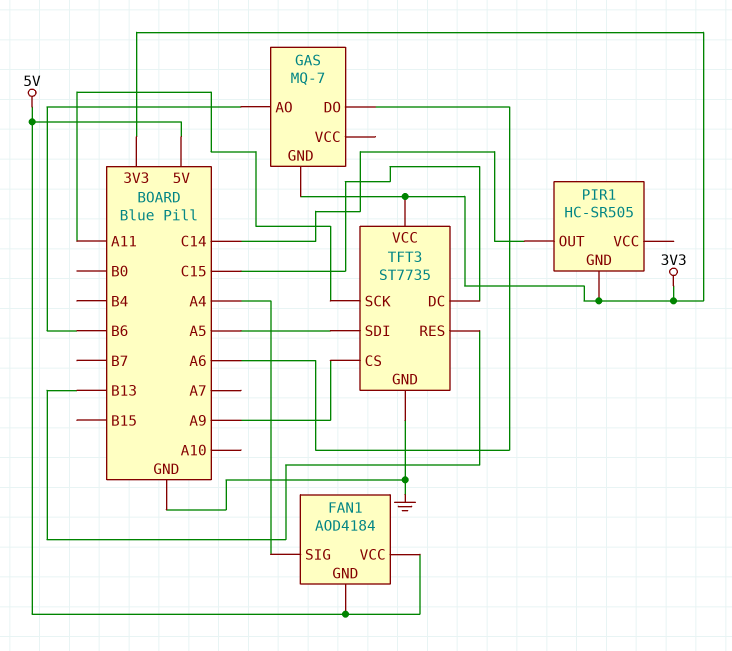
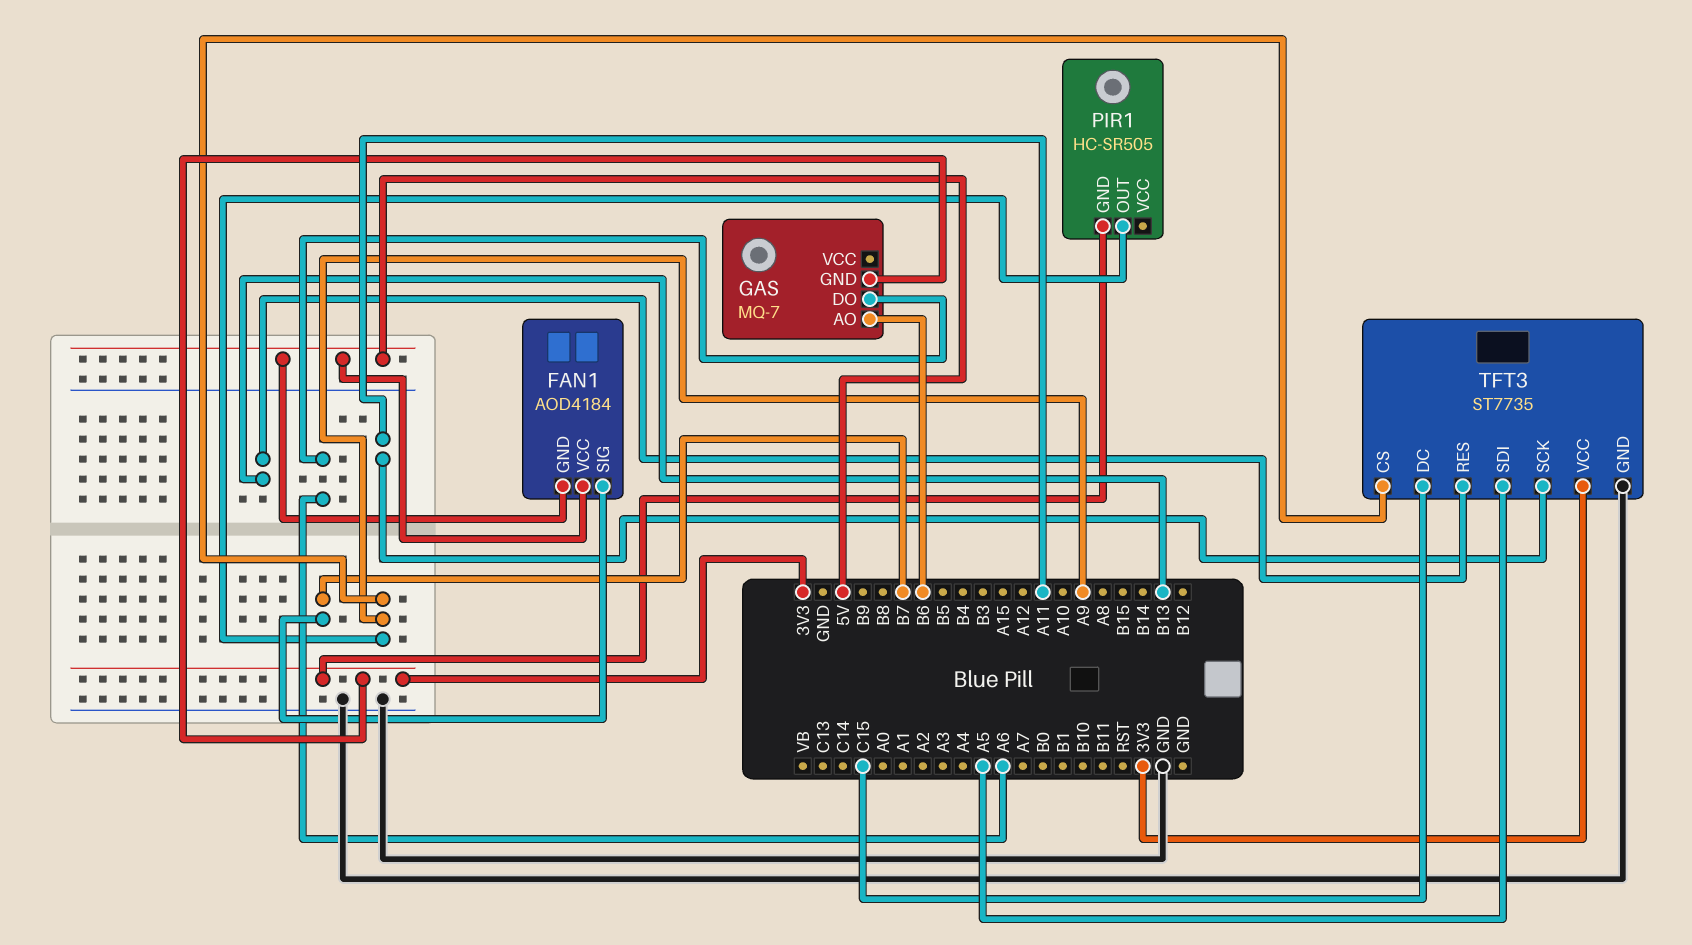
FAN1 pin SIG: A4 -> B7
PIR1 pin OUT: C14 -> A9

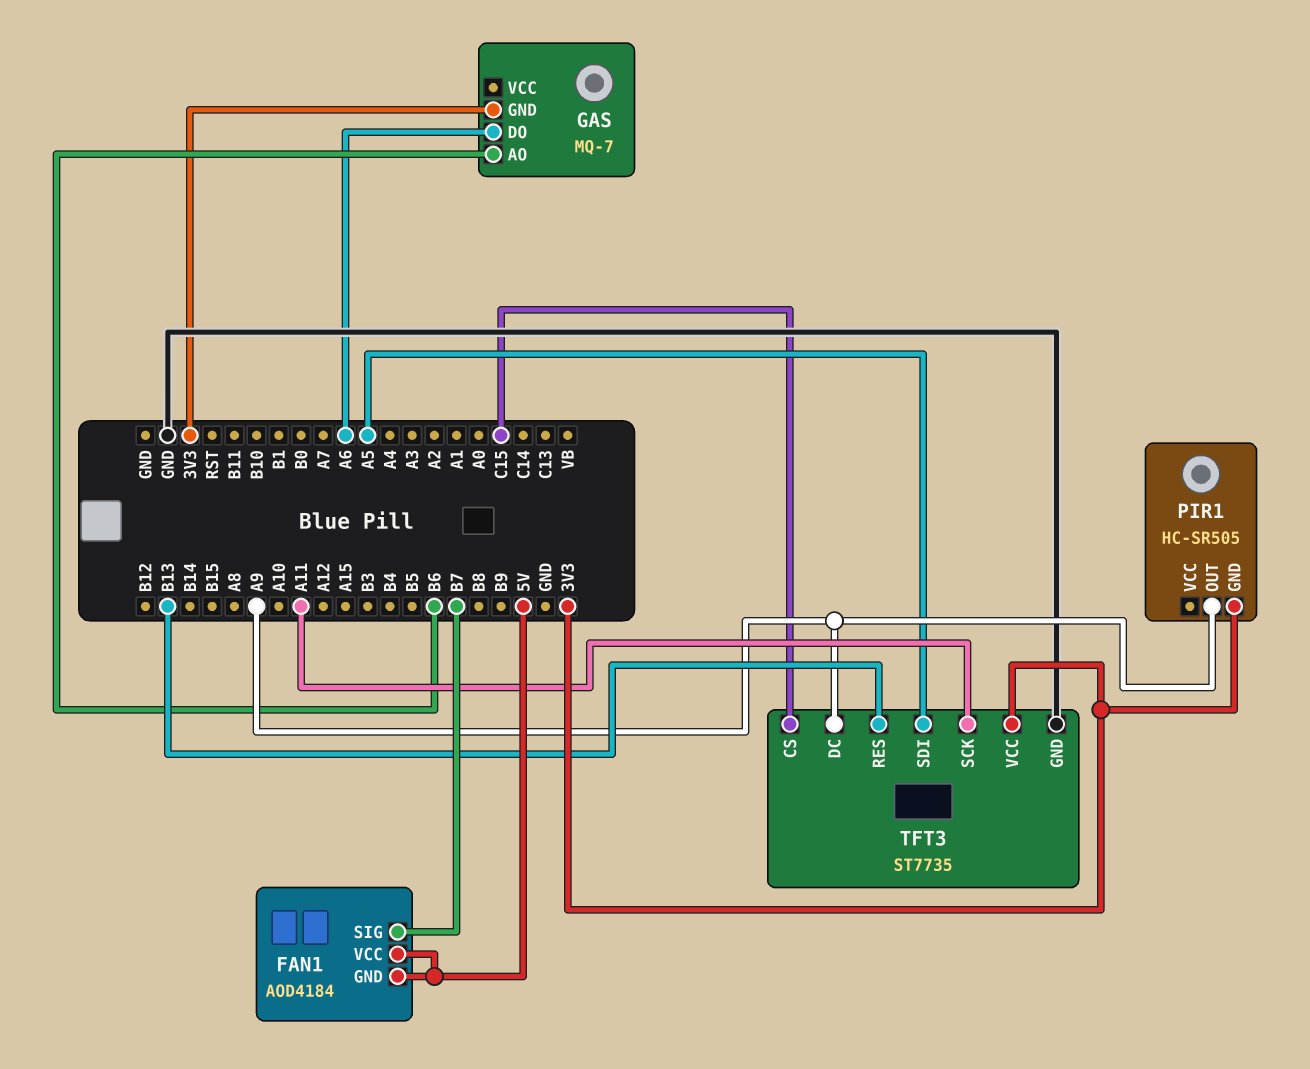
TFT3 pin CS: A9 -> C15
TFT3 pin DC: C15 -> A9

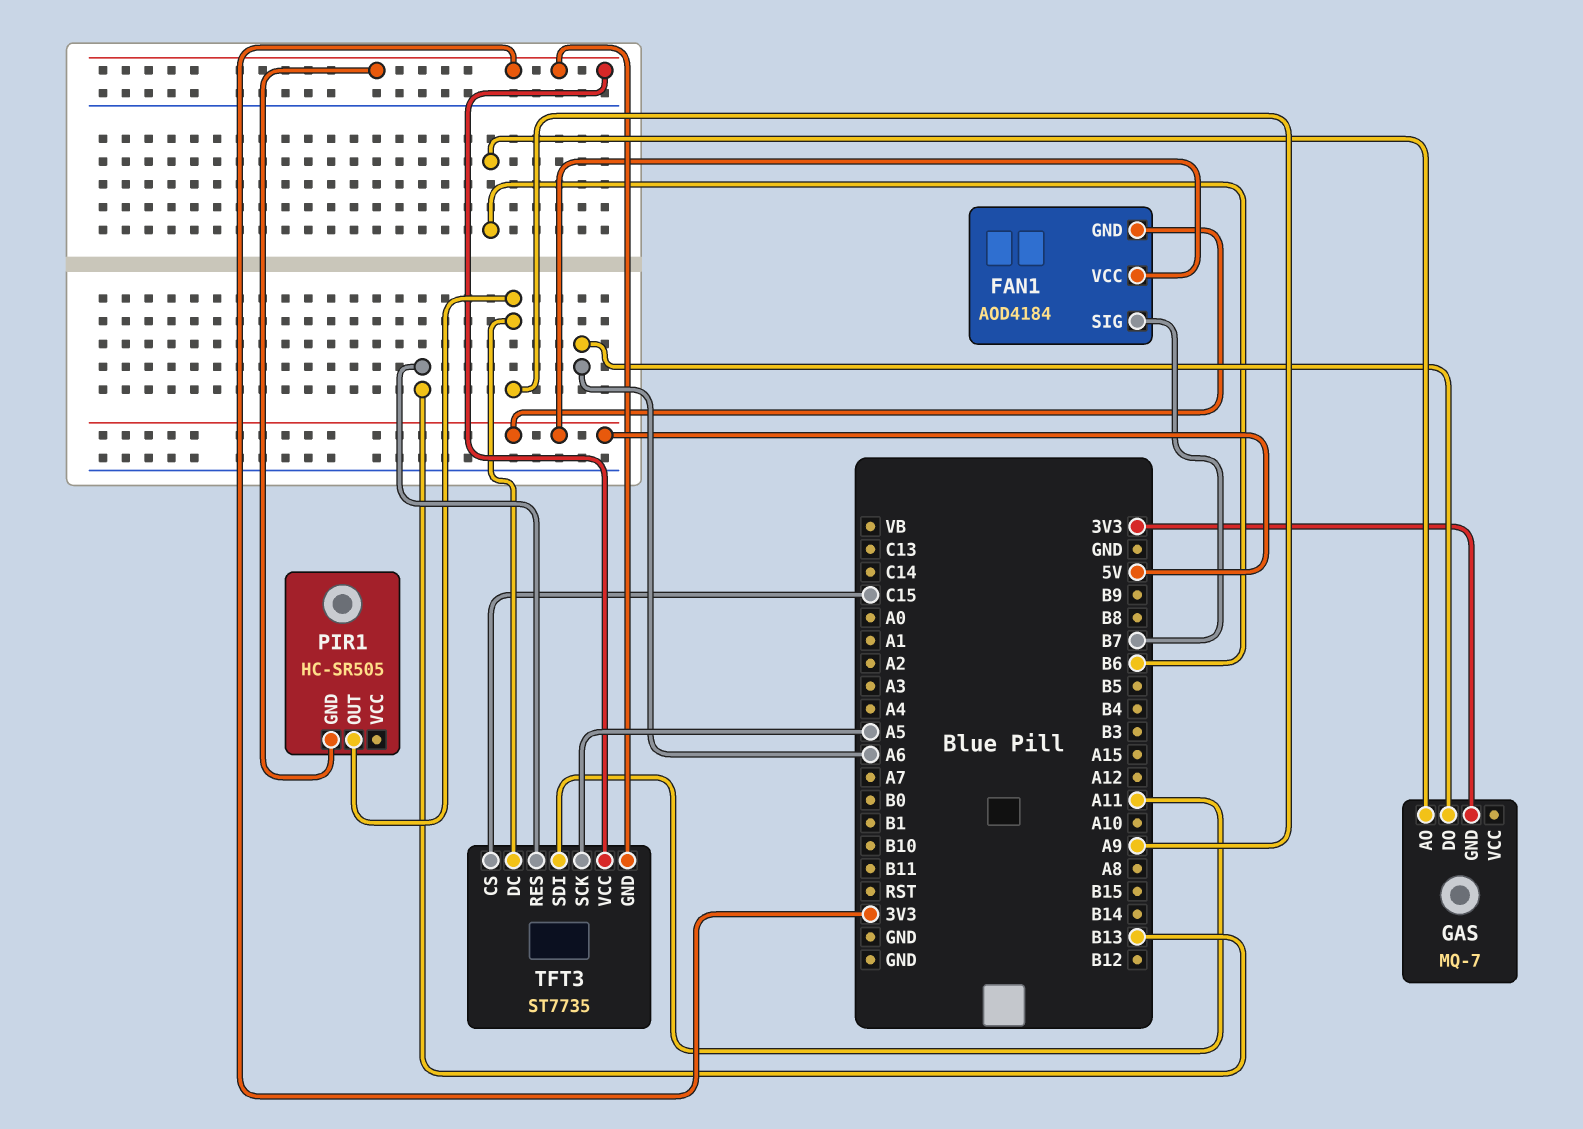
TFT3 pin GND: GND -> 3V3
TFT3 pin SCK: A11 -> A5
TFT3 pin SDI: A5 -> A11

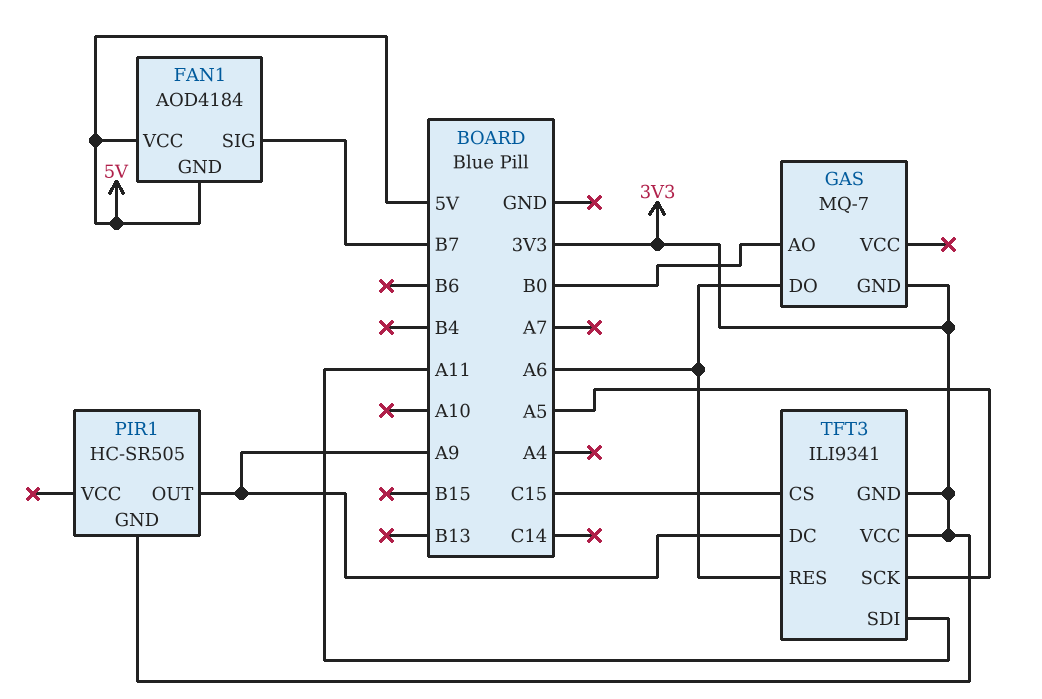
GAS pin AO: B6 -> B0
TFT3: ST7735 -> ILI9341
TFT3 pin RES: B13 -> A6

